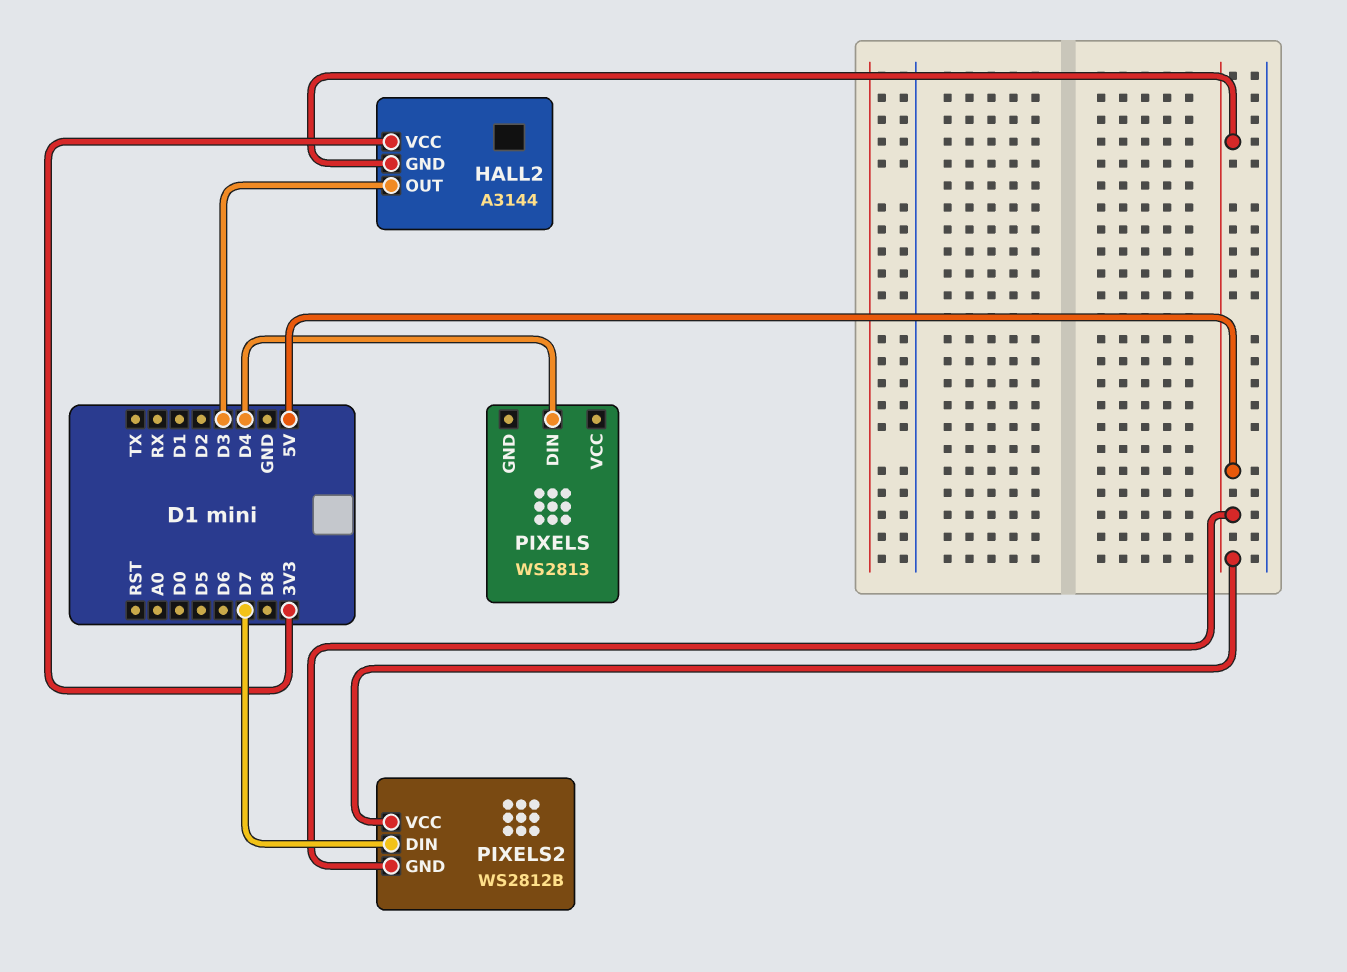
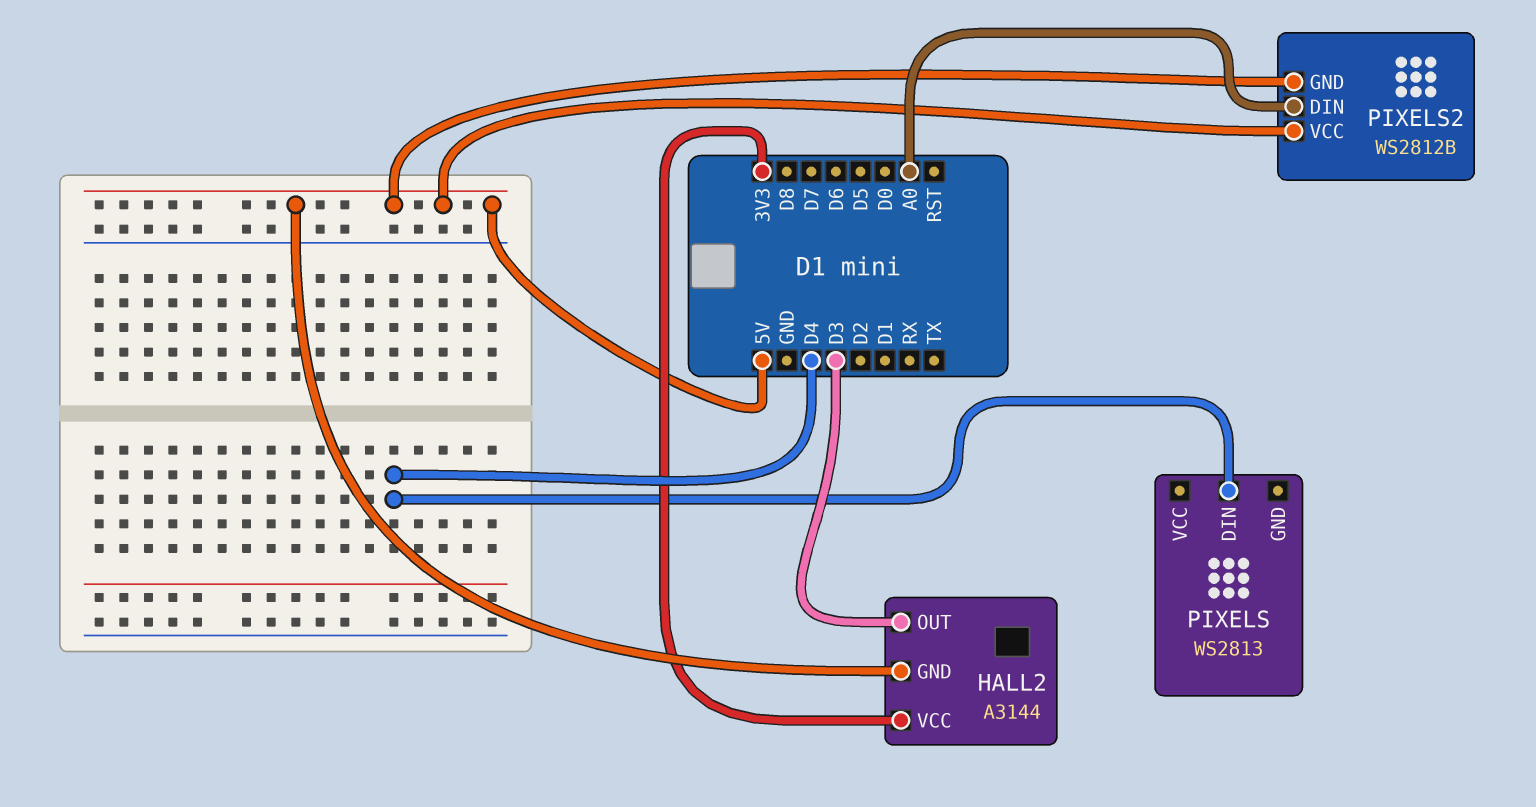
PIXELS2 pin DIN: D7 -> A0

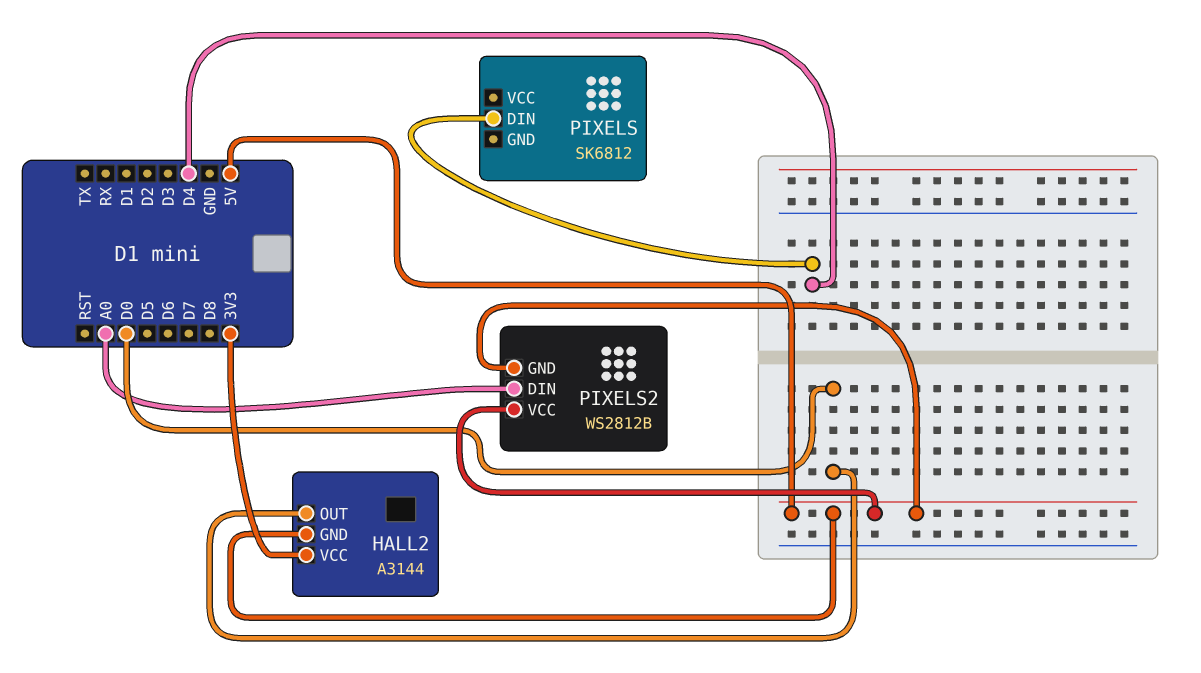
HALL2 pin OUT: D3 -> D0
PIXELS: WS2813 -> SK6812

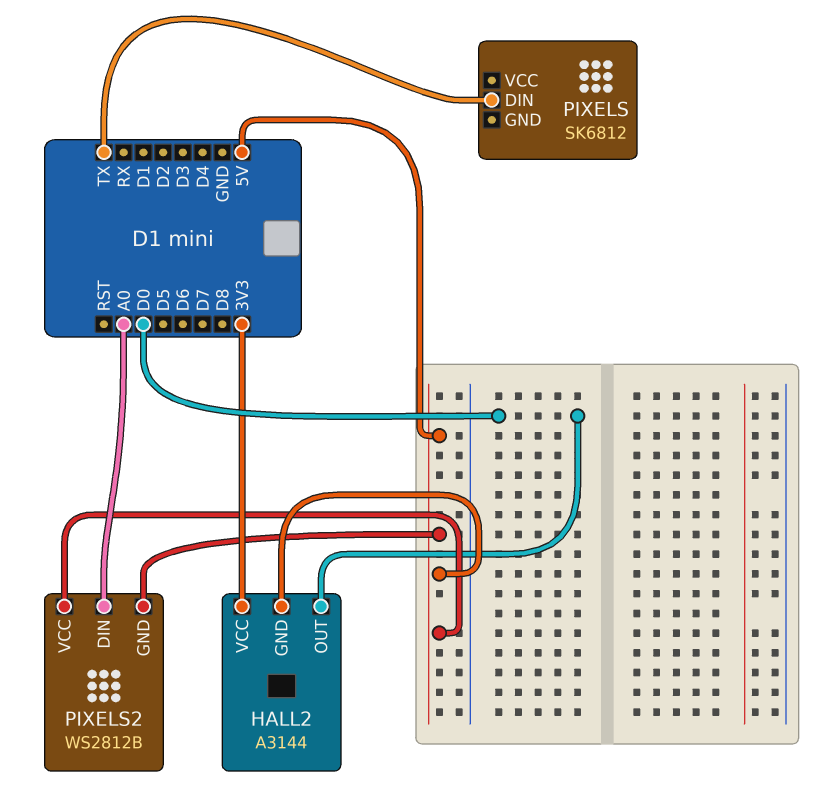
PIXELS pin DIN: D4 -> TX

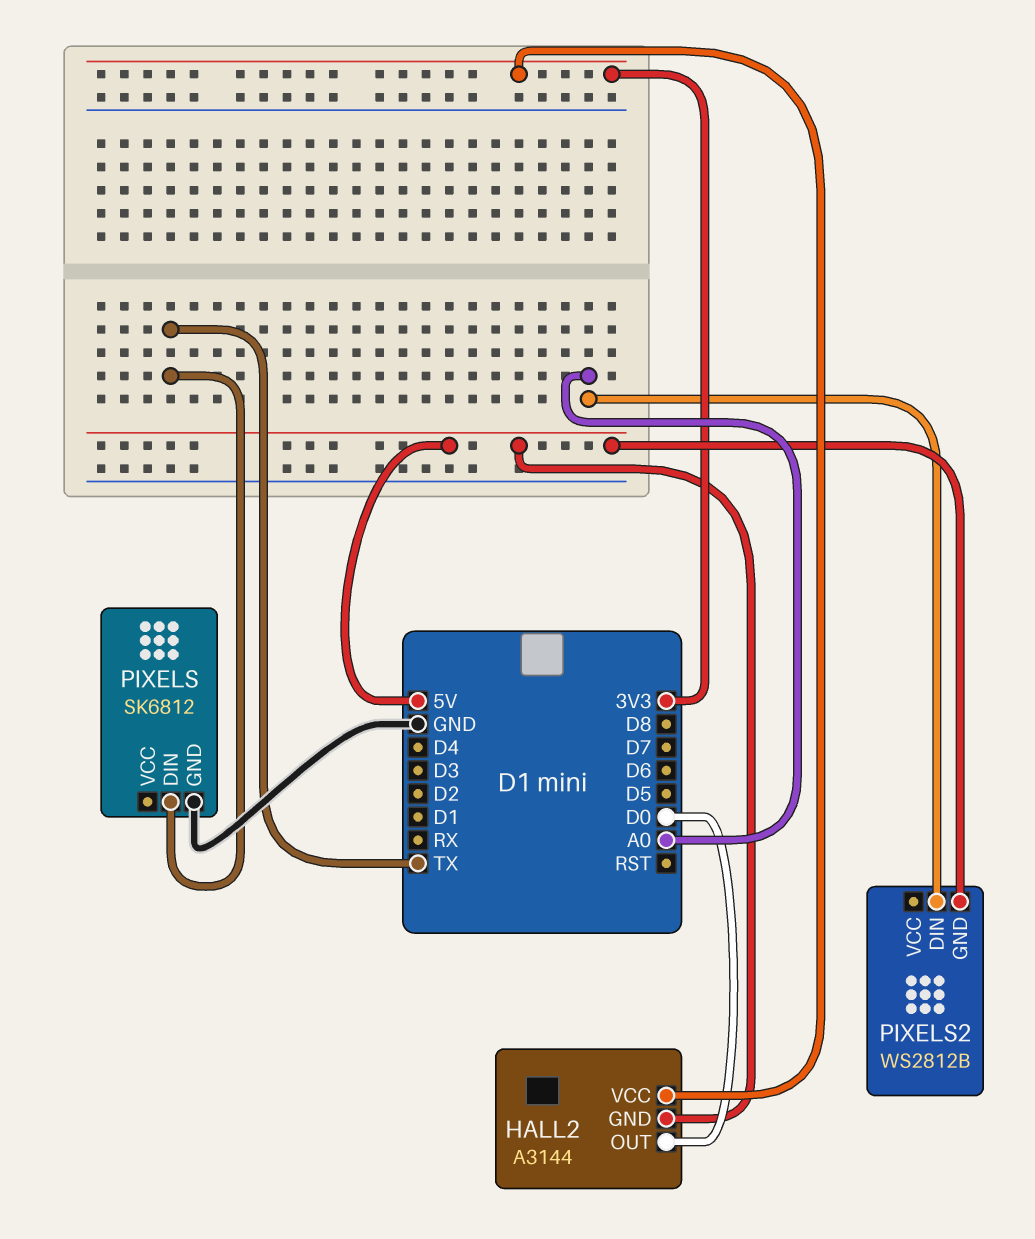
PIXELS pin GND: none -> GND
PIXELS2 pin VCC: 5V -> none

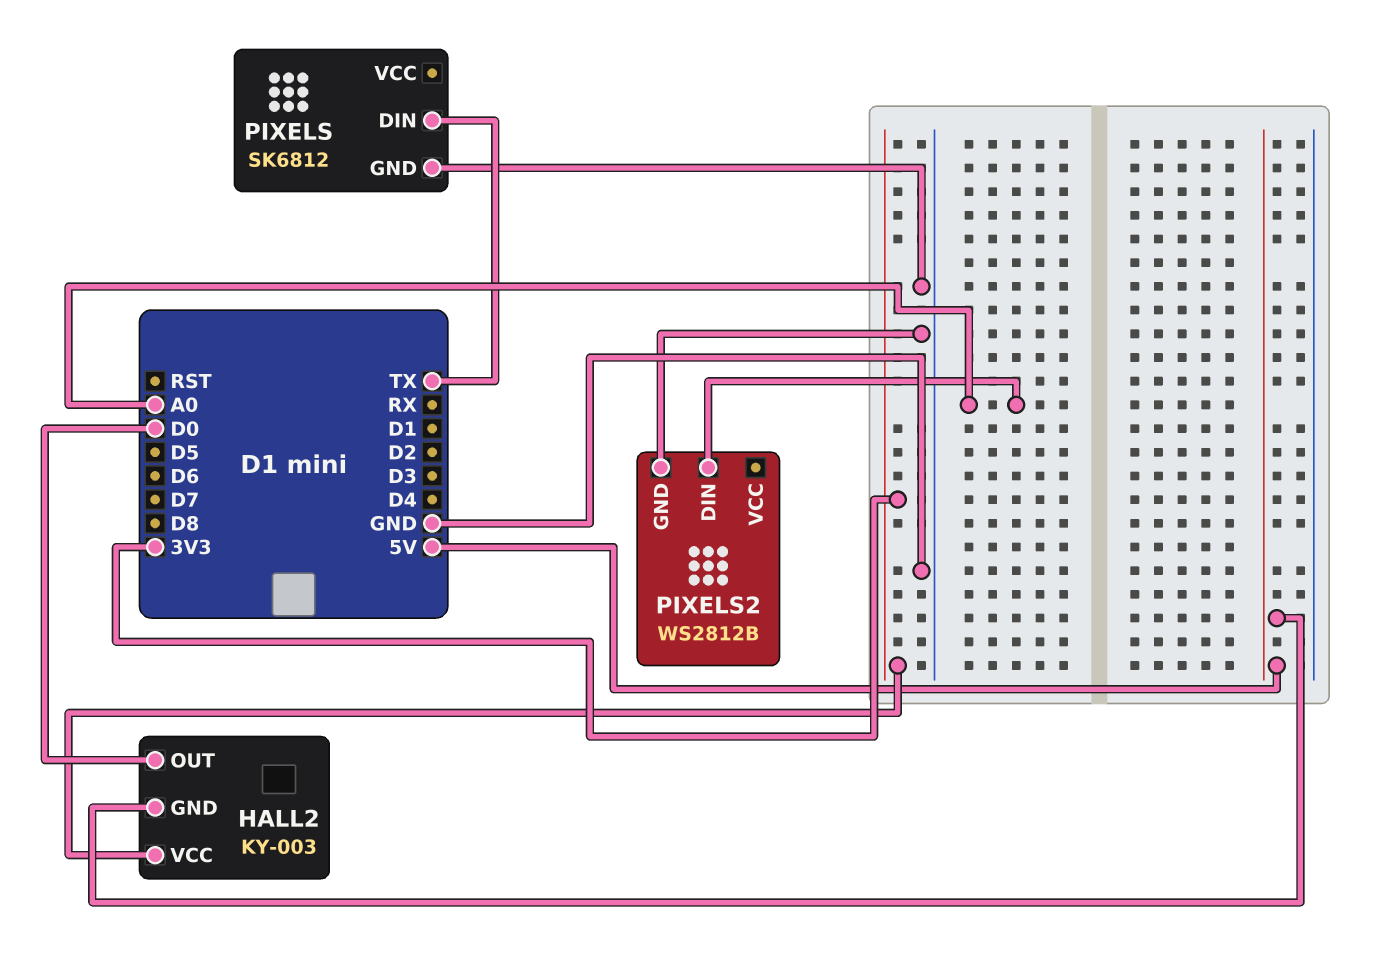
HALL2: A3144 -> KY-003
PIXELS2 pin GND: 5V -> GND

